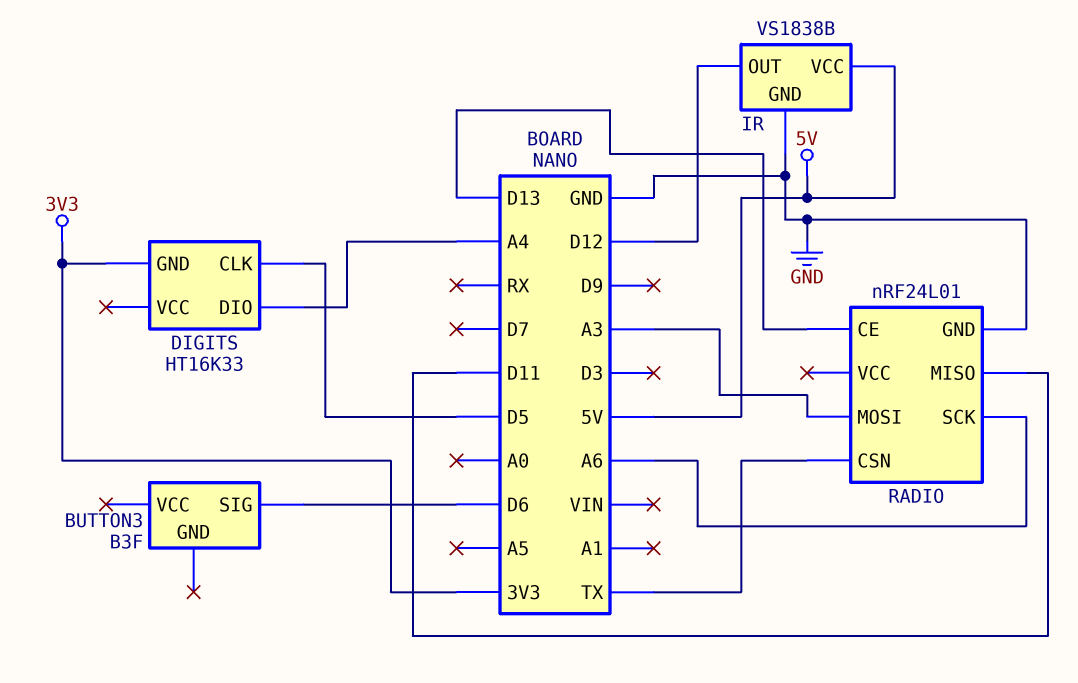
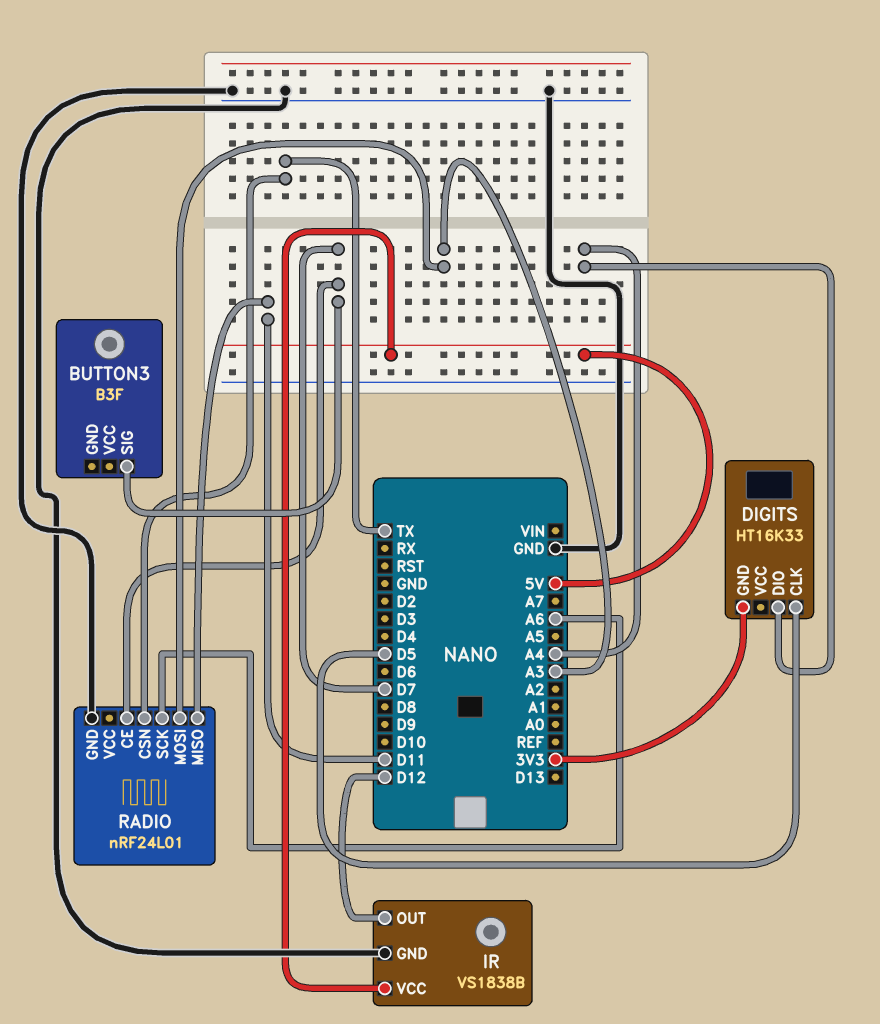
BUTTON3 pin SIG: D6 -> D7
RADIO pin CE: D13 -> D7

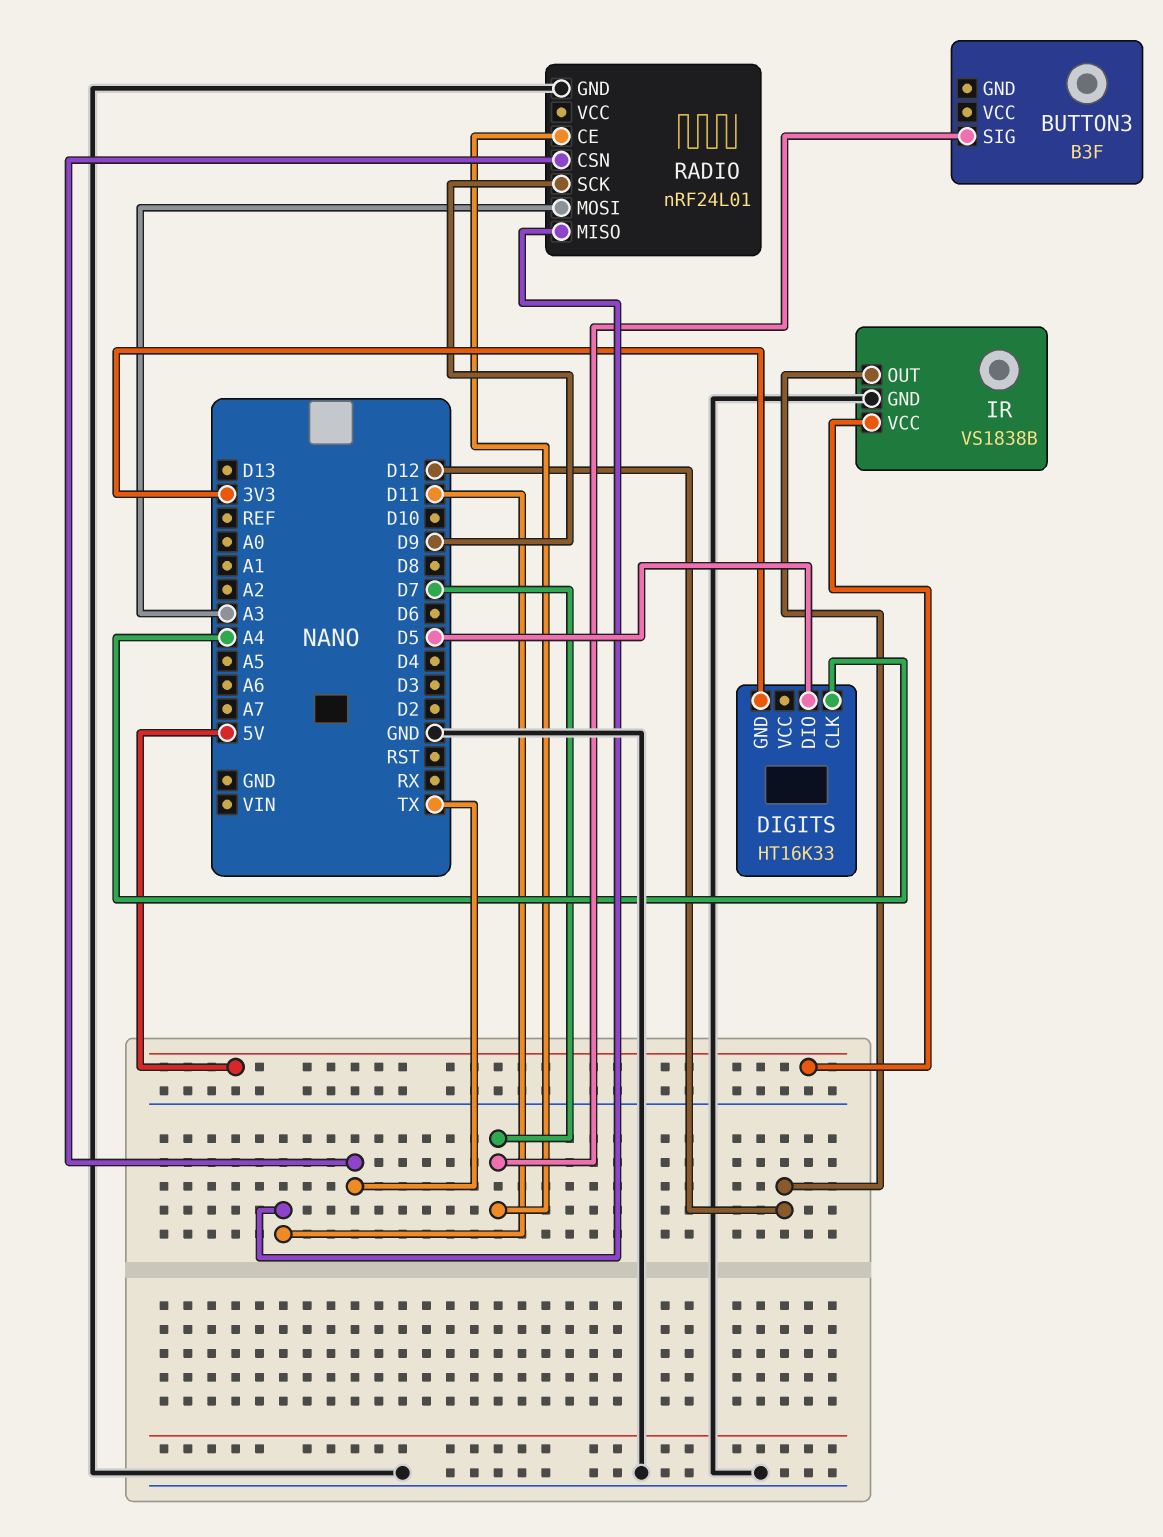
DIGITS pin CLK: D5 -> A4
DIGITS pin DIO: A4 -> D5
RADIO pin SCK: A6 -> D9

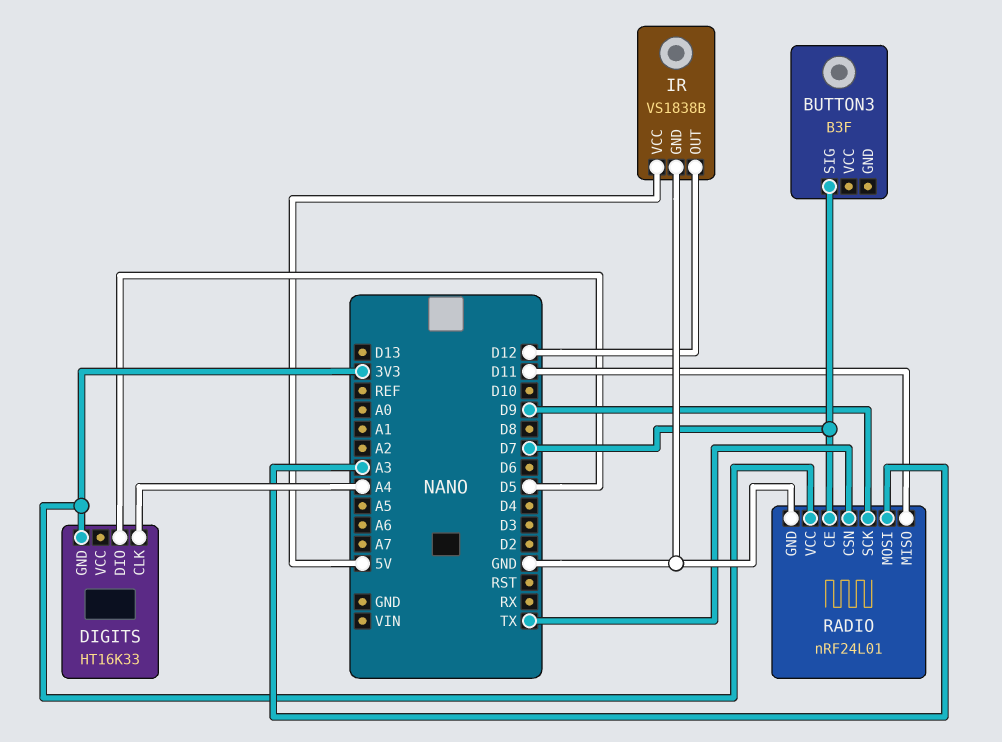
RADIO pin VCC: none -> 3V3

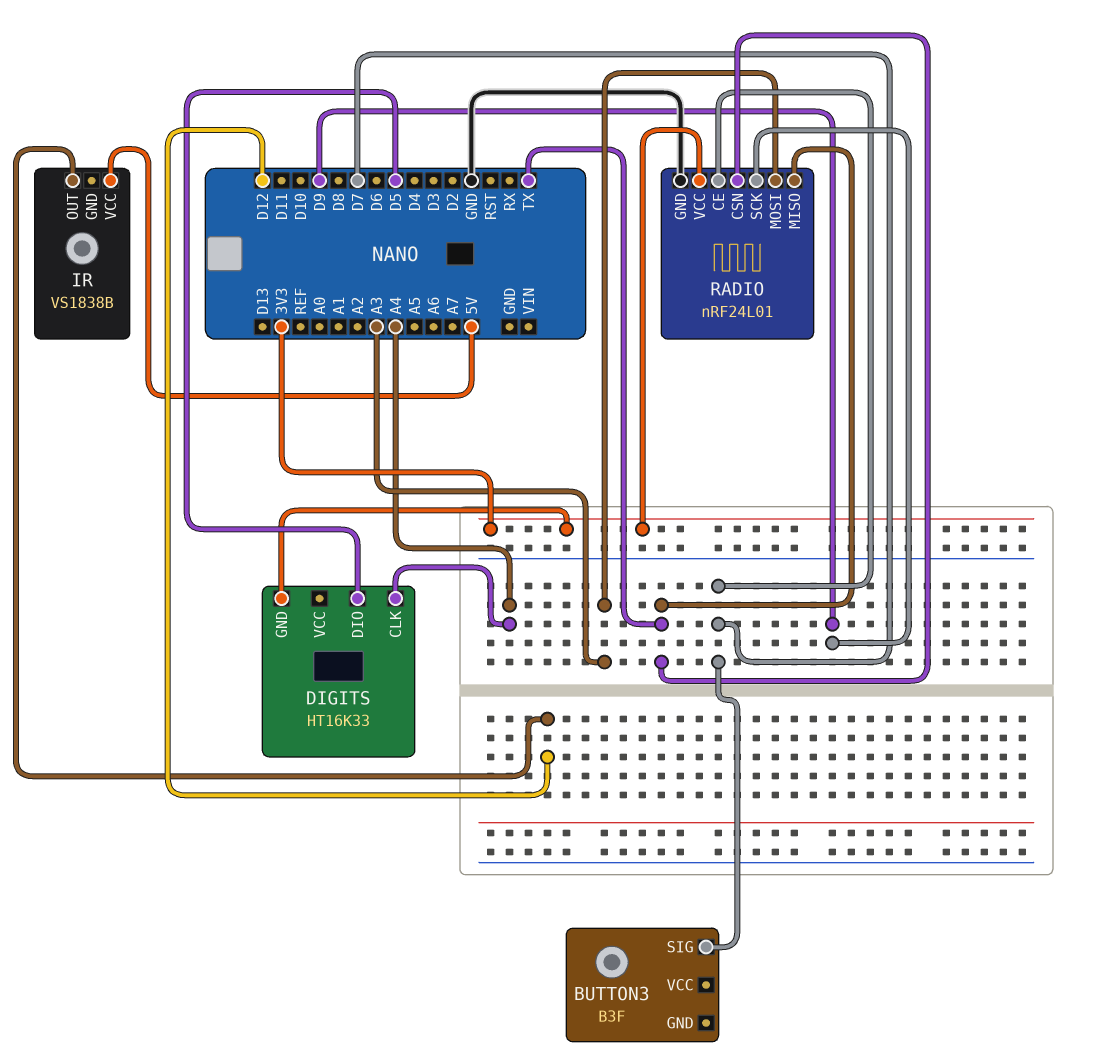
IR pin GND: GND -> none
RADIO pin MISO: D11 -> TX

